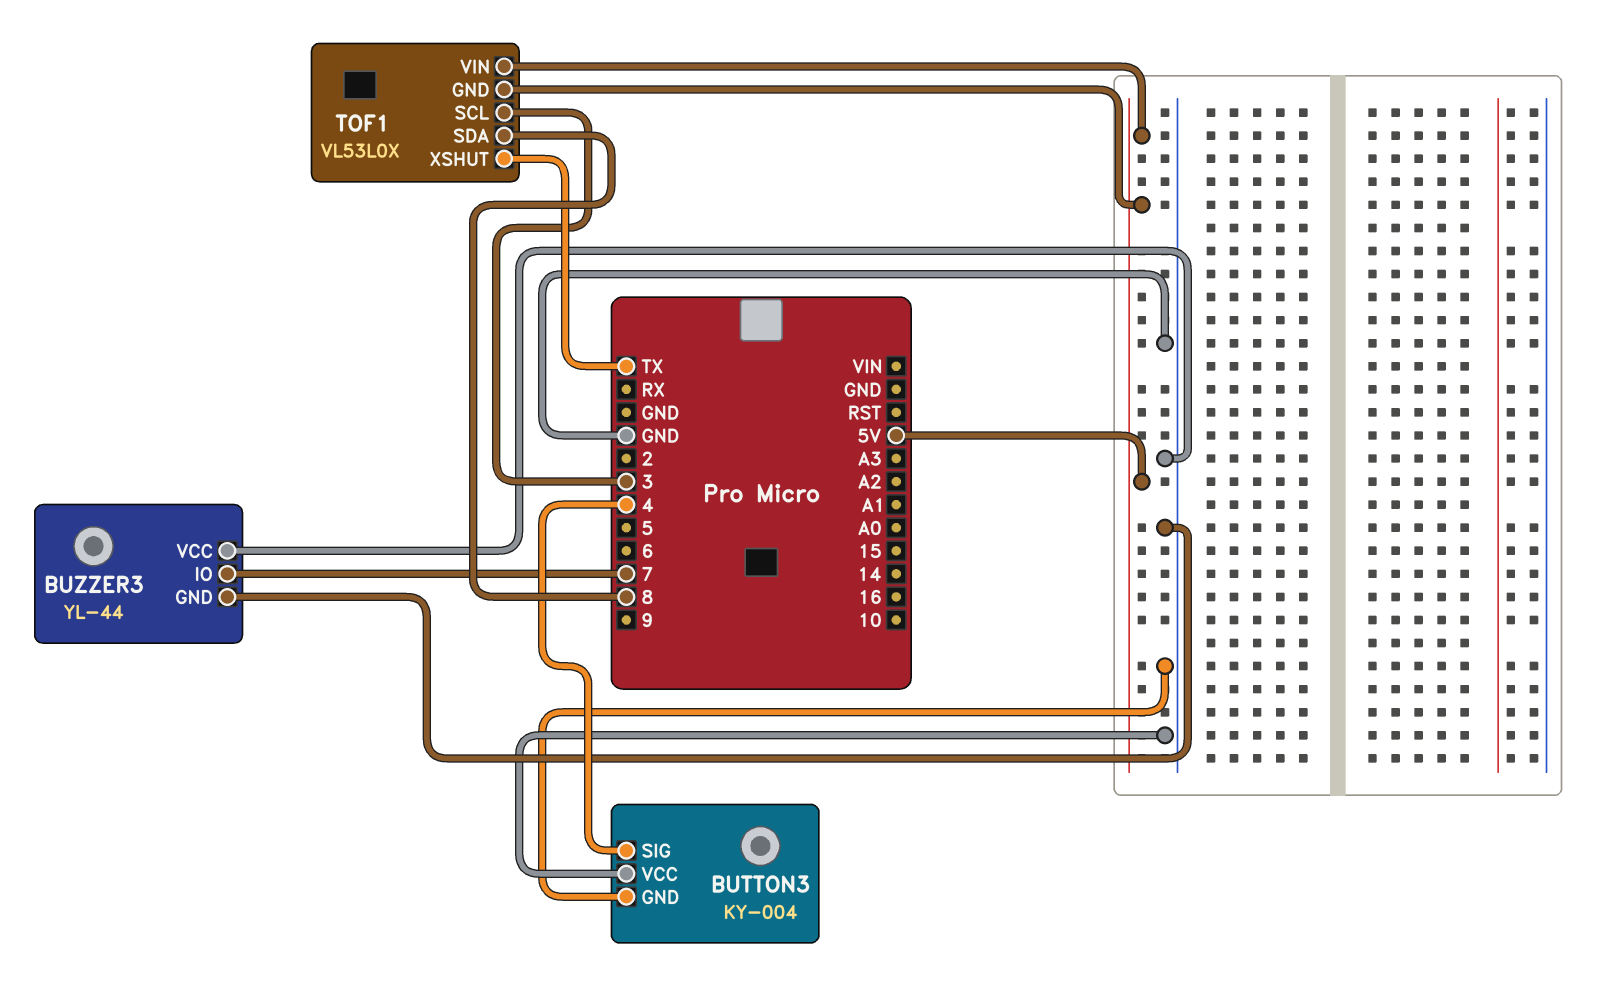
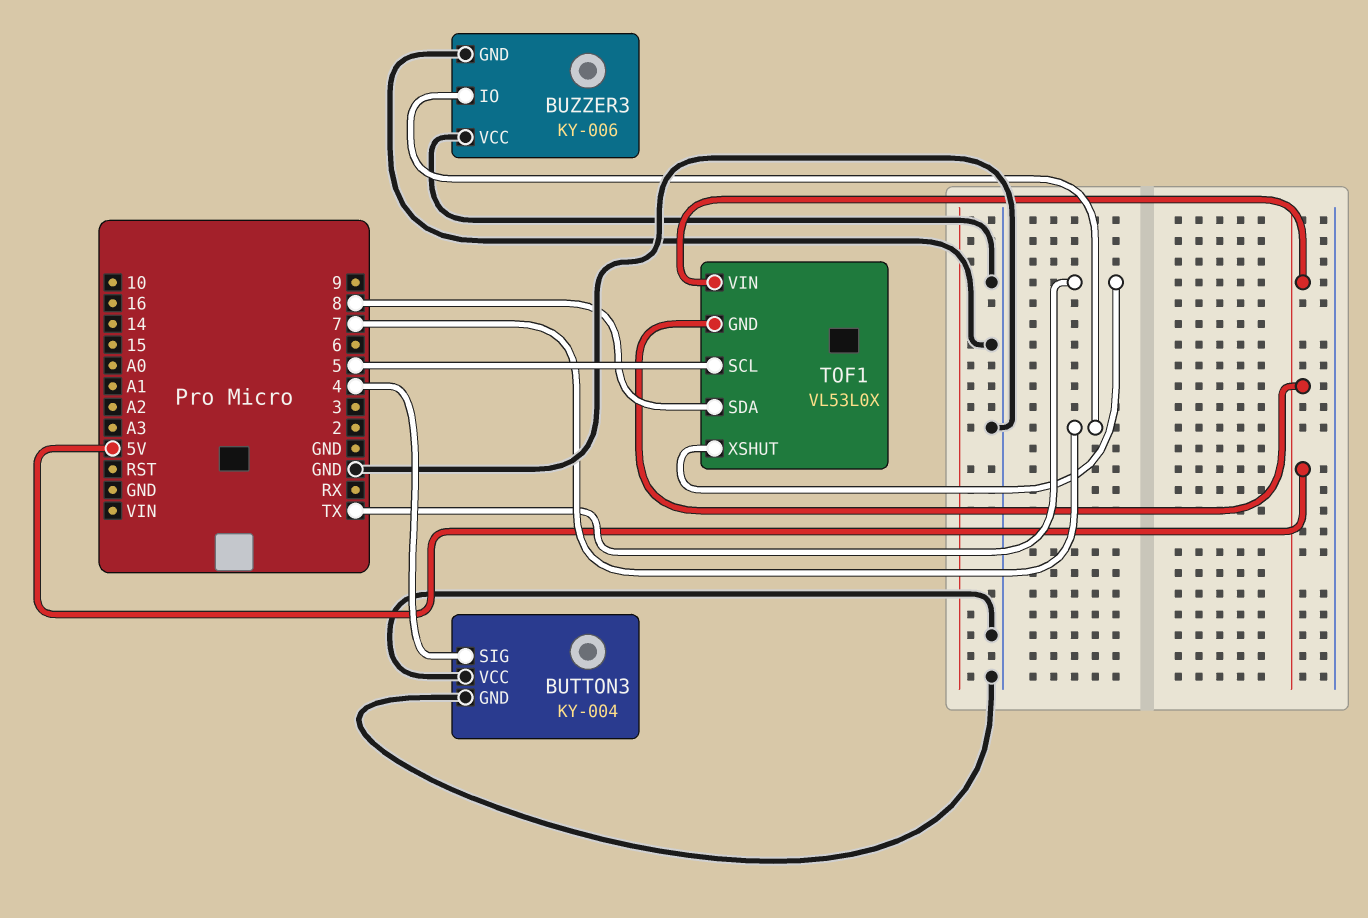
BUZZER3: YL-44 -> KY-006
TOF1 pin SCL: 3 -> 5

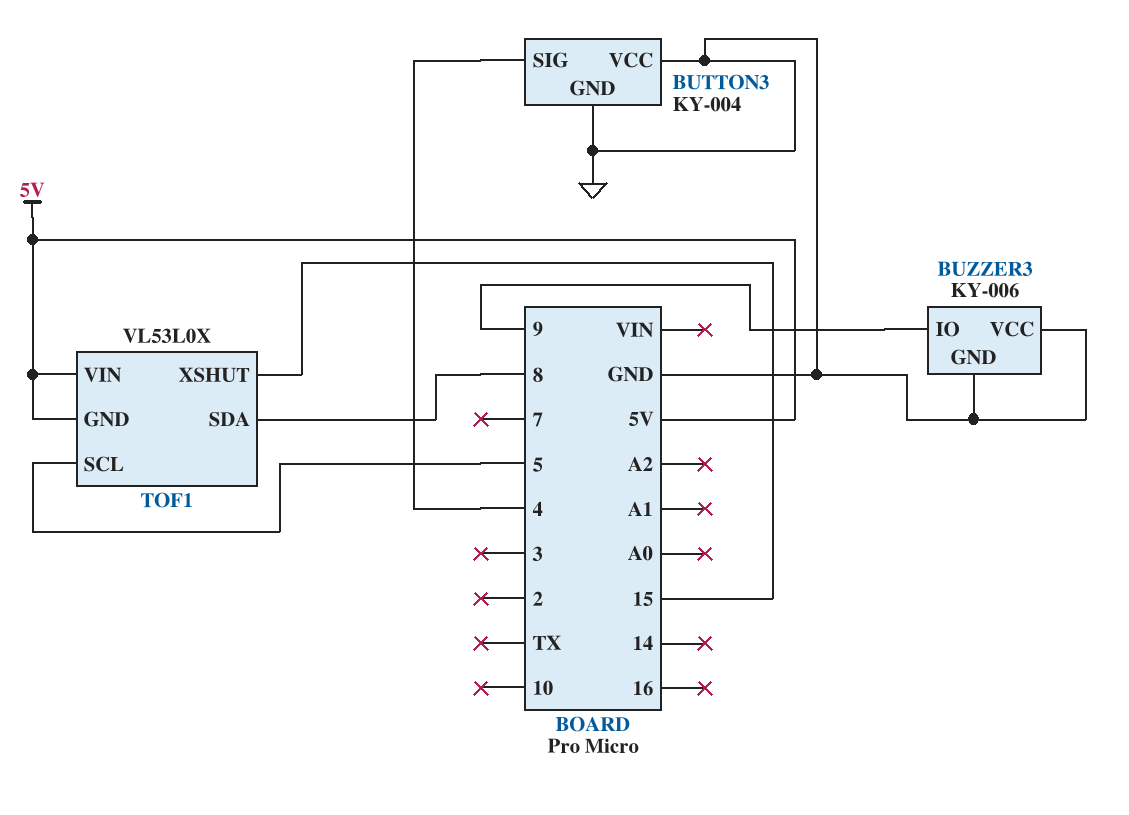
BUZZER3 pin IO: 7 -> 9
TOF1 pin XSHUT: TX -> 15

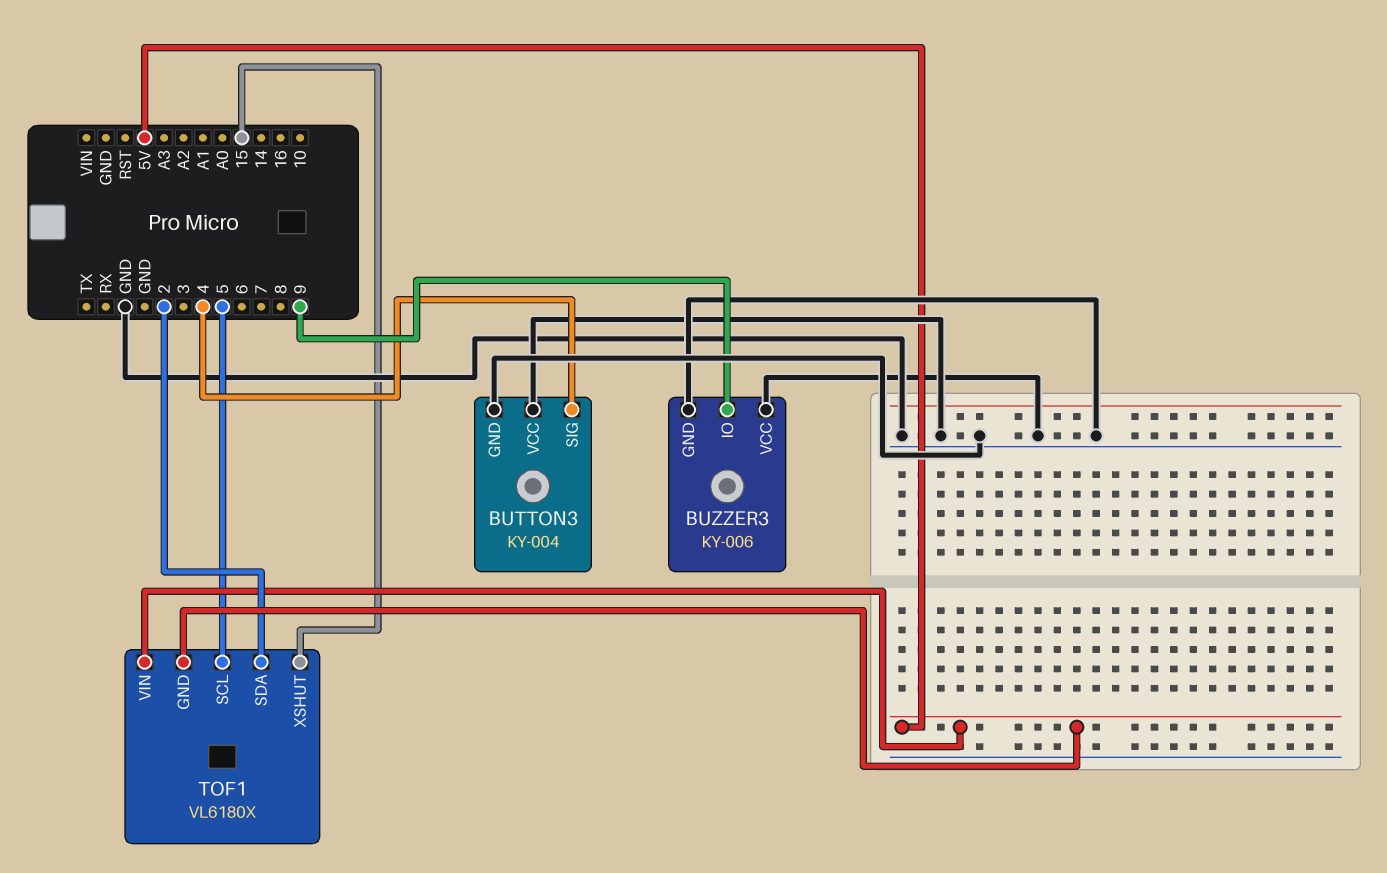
TOF1: VL53L0X -> VL6180X
TOF1 pin SDA: 8 -> 2

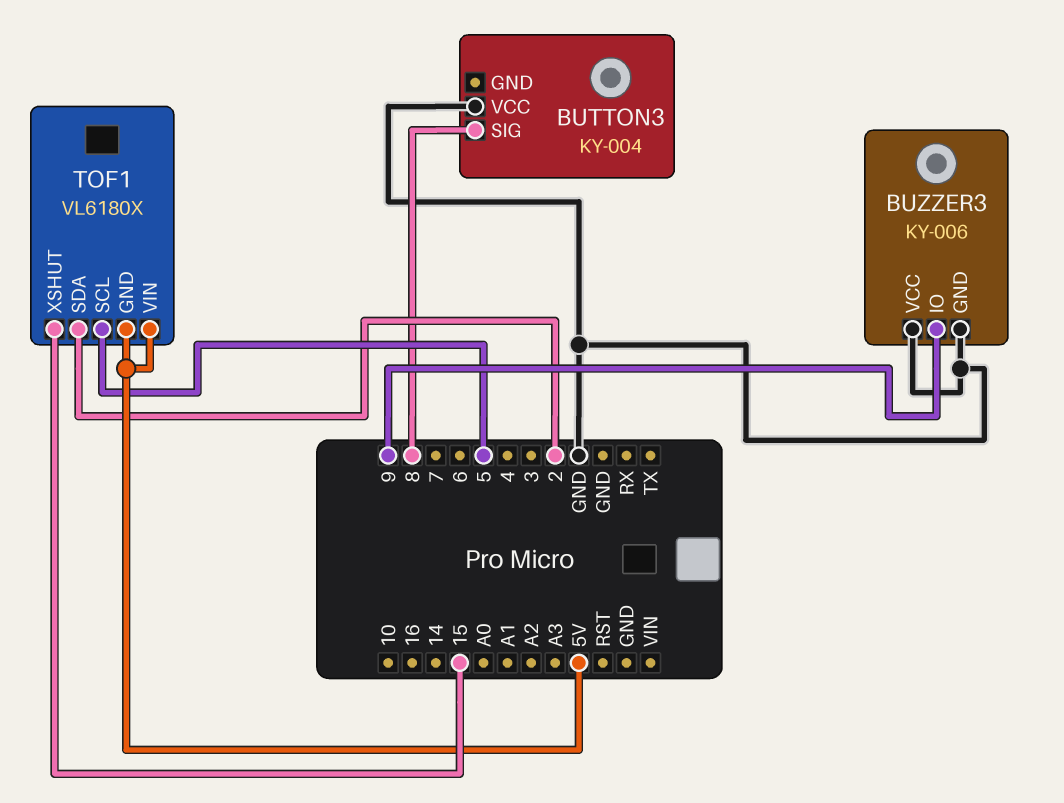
BUTTON3 pin GND: GND -> none
BUTTON3 pin SIG: 4 -> 8

